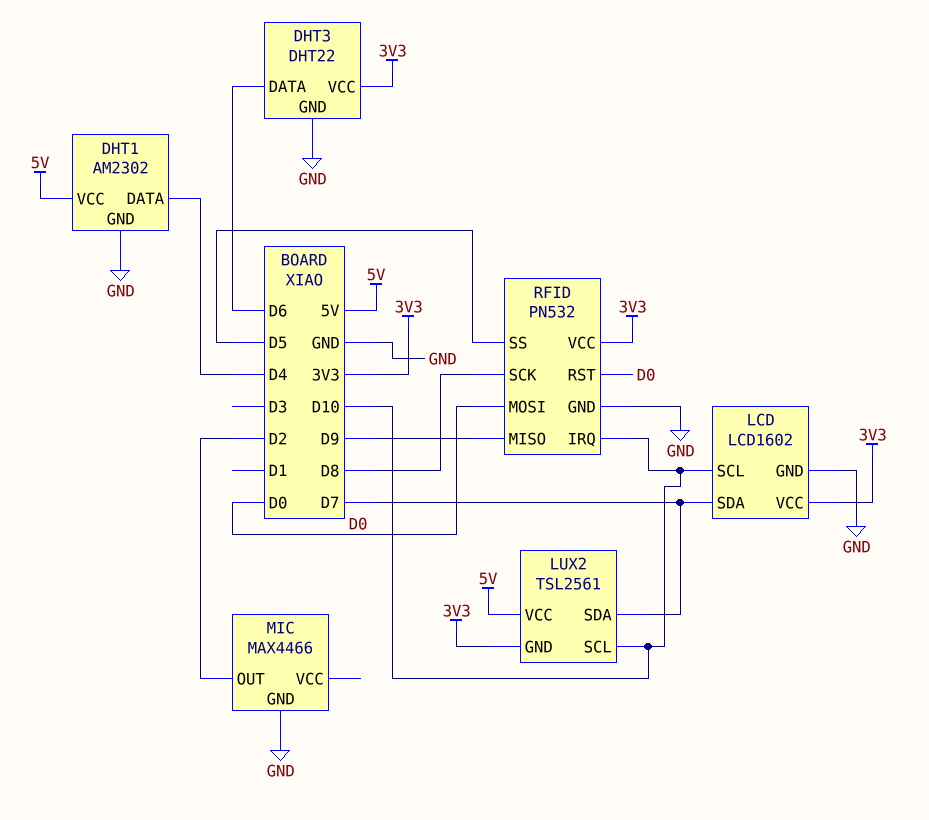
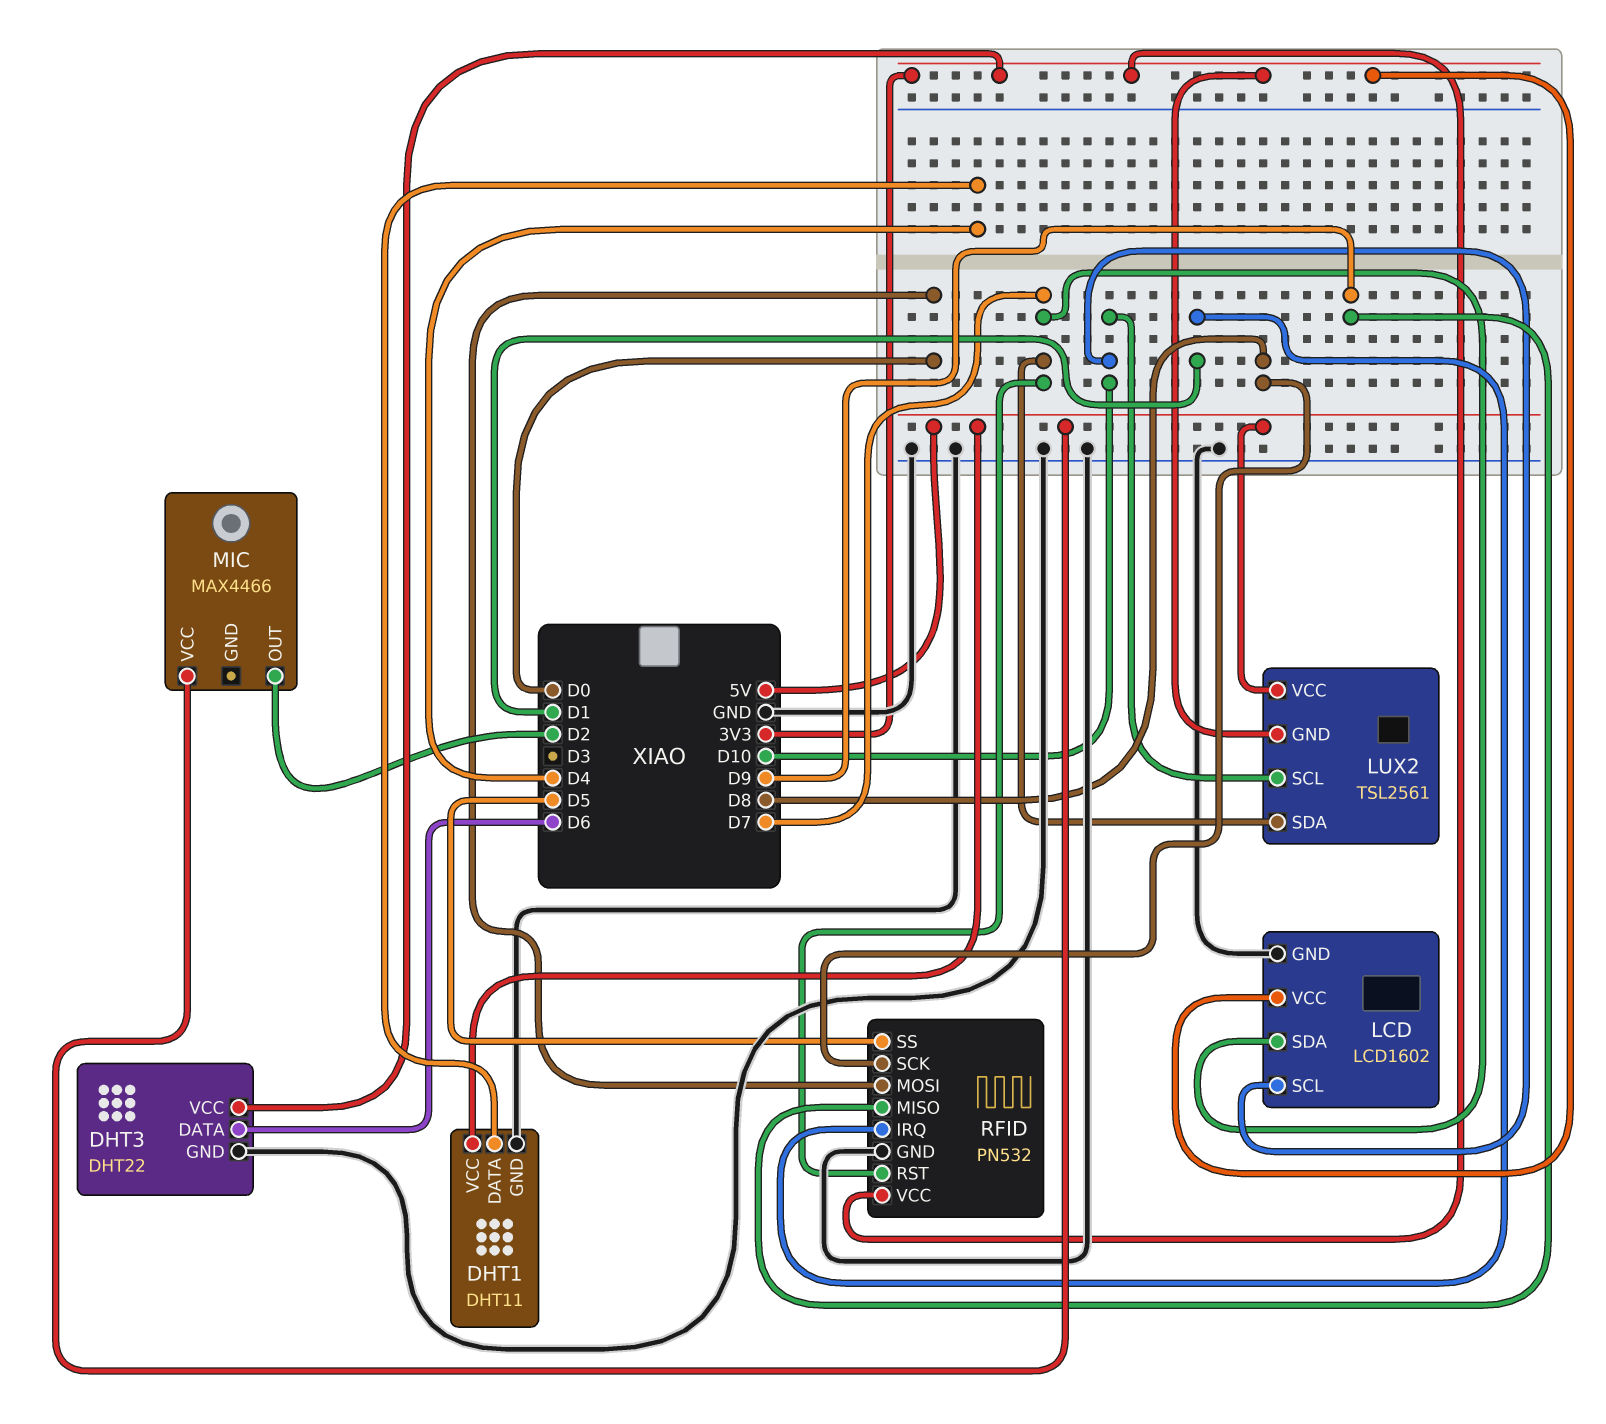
DHT1: AM2302 -> DHT11
MIC pin GND: GND -> none
MIC pin VCC: none -> 5V
RFID pin IRQ: D10 -> D1
RFID pin RST: D0 -> D7

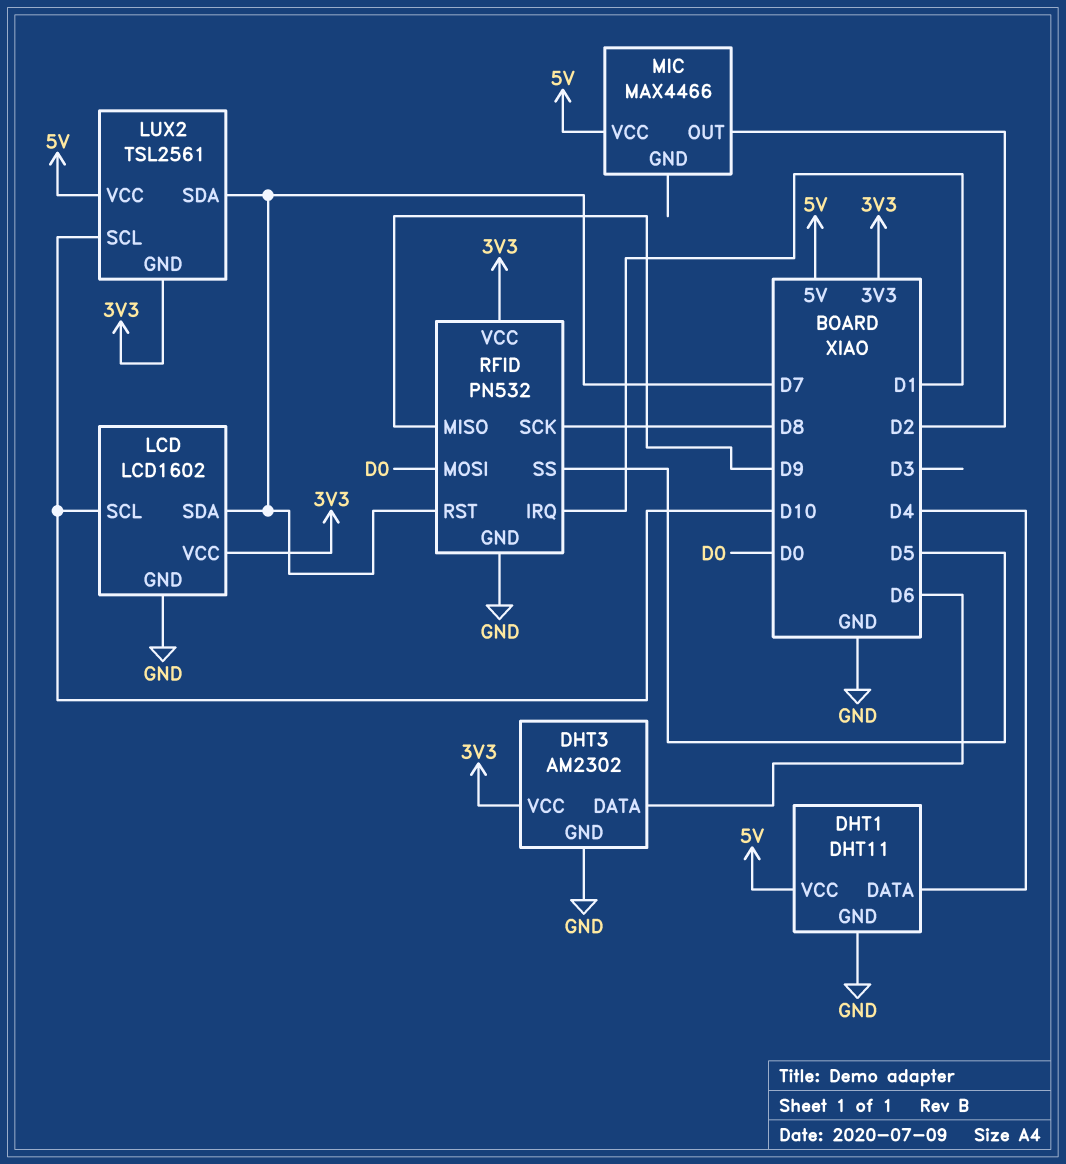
DHT3: DHT22 -> AM2302

